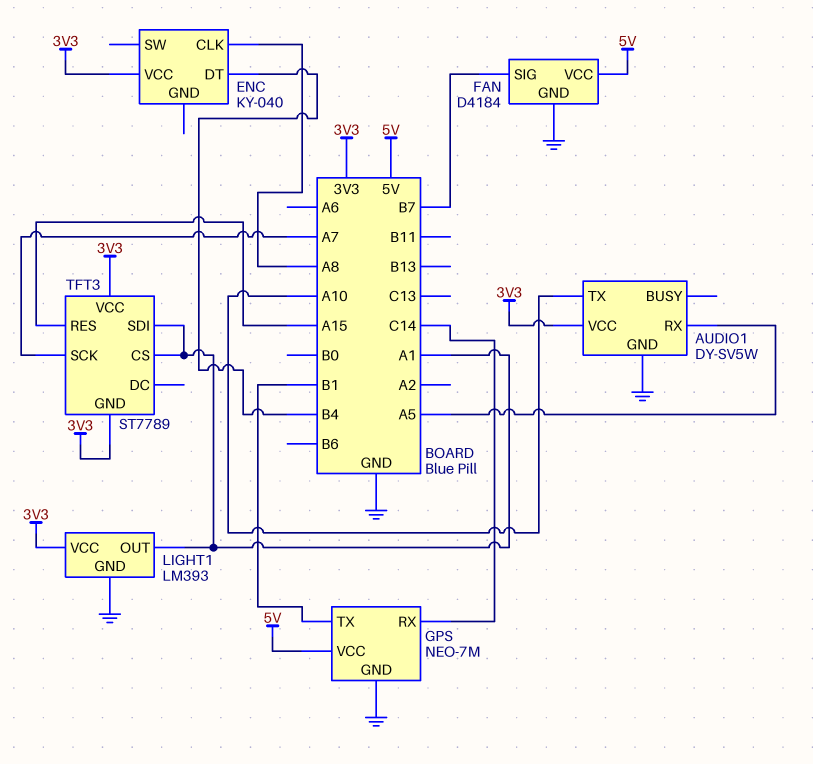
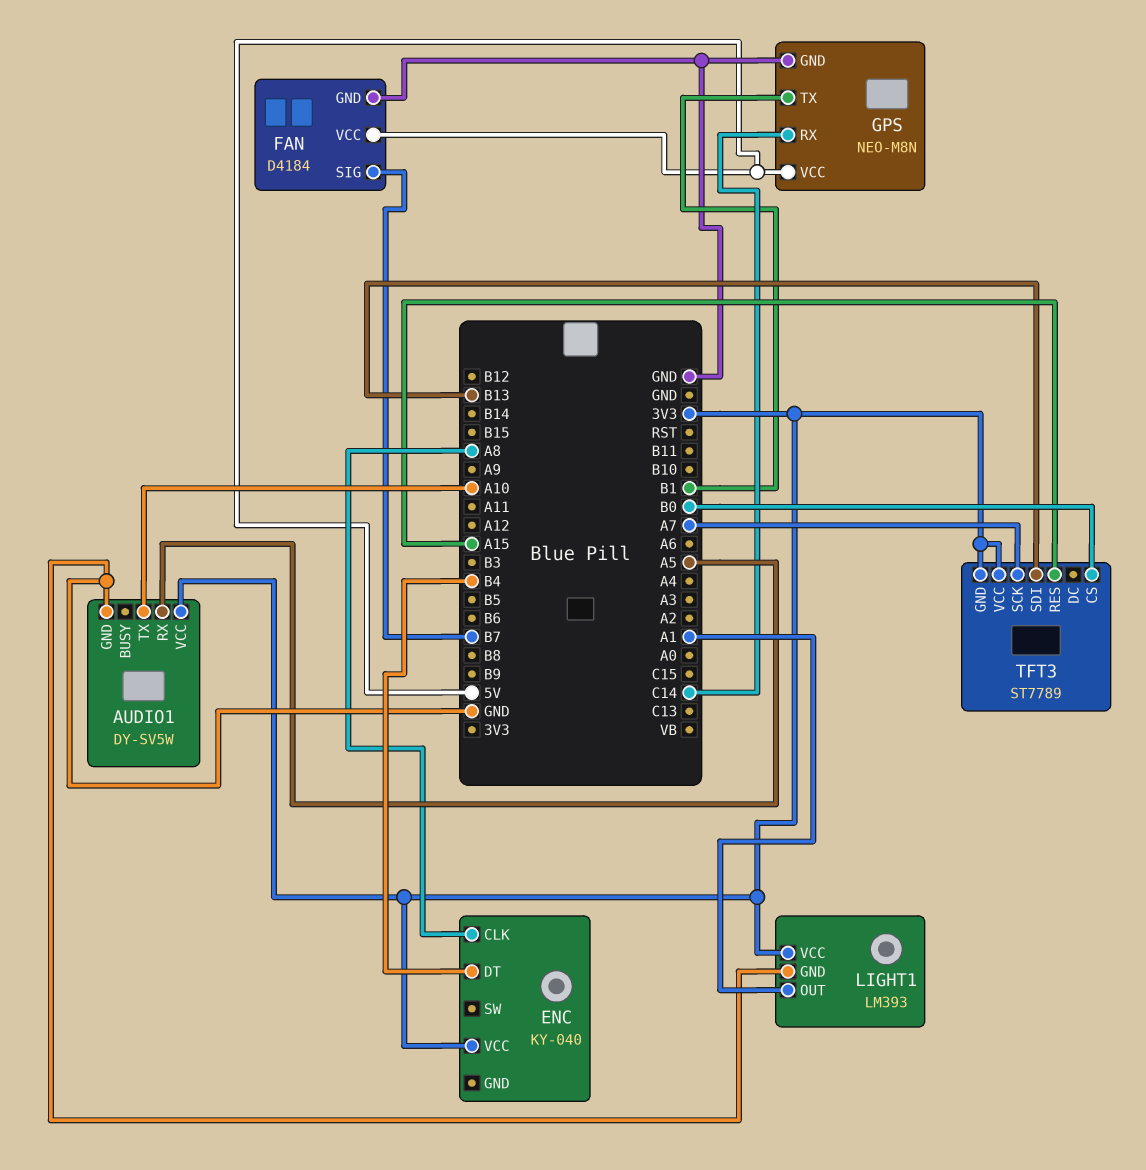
GPS: NEO-7M -> NEO-M8N
TFT3 pin CS: A1 -> B0
TFT3 pin SDI: A1 -> B13

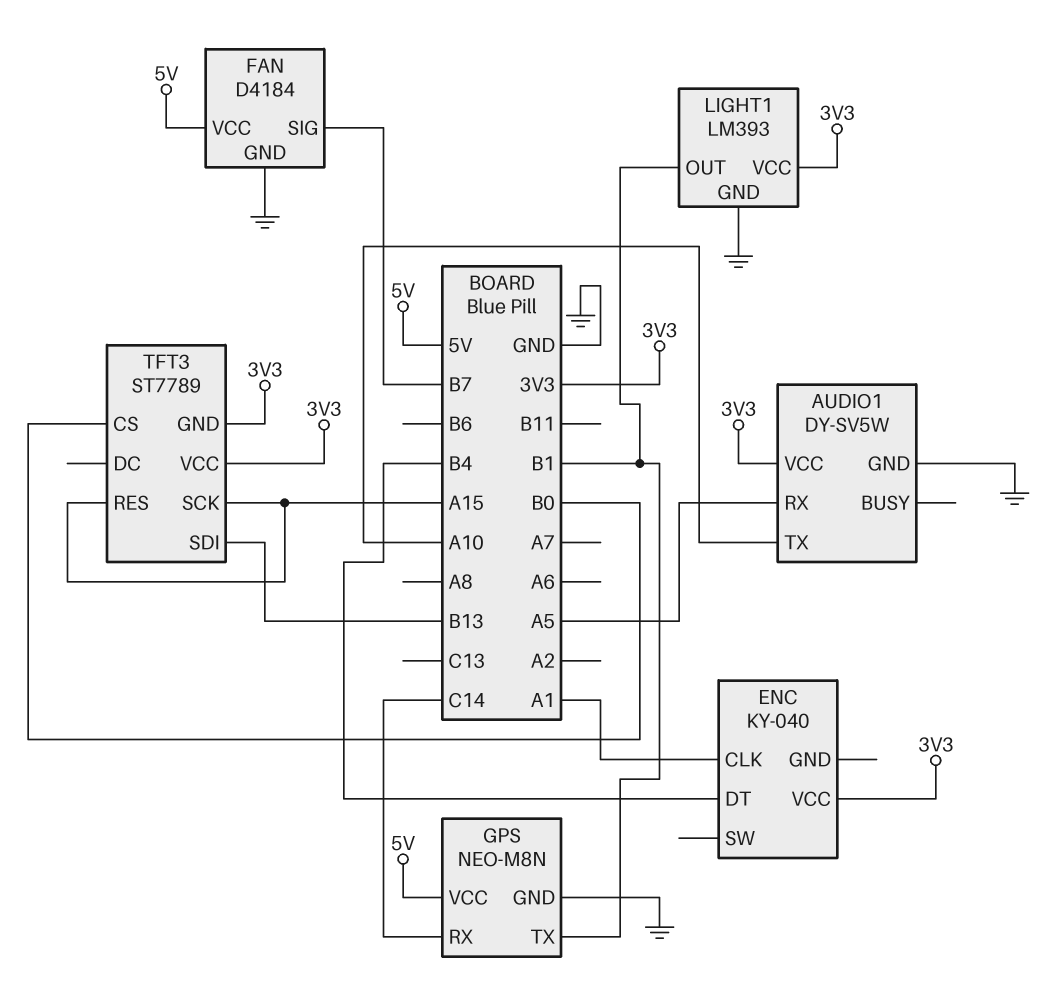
ENC pin CLK: A8 -> A1
LIGHT1 pin OUT: A1 -> B1
TFT3 pin SCK: A7 -> A15

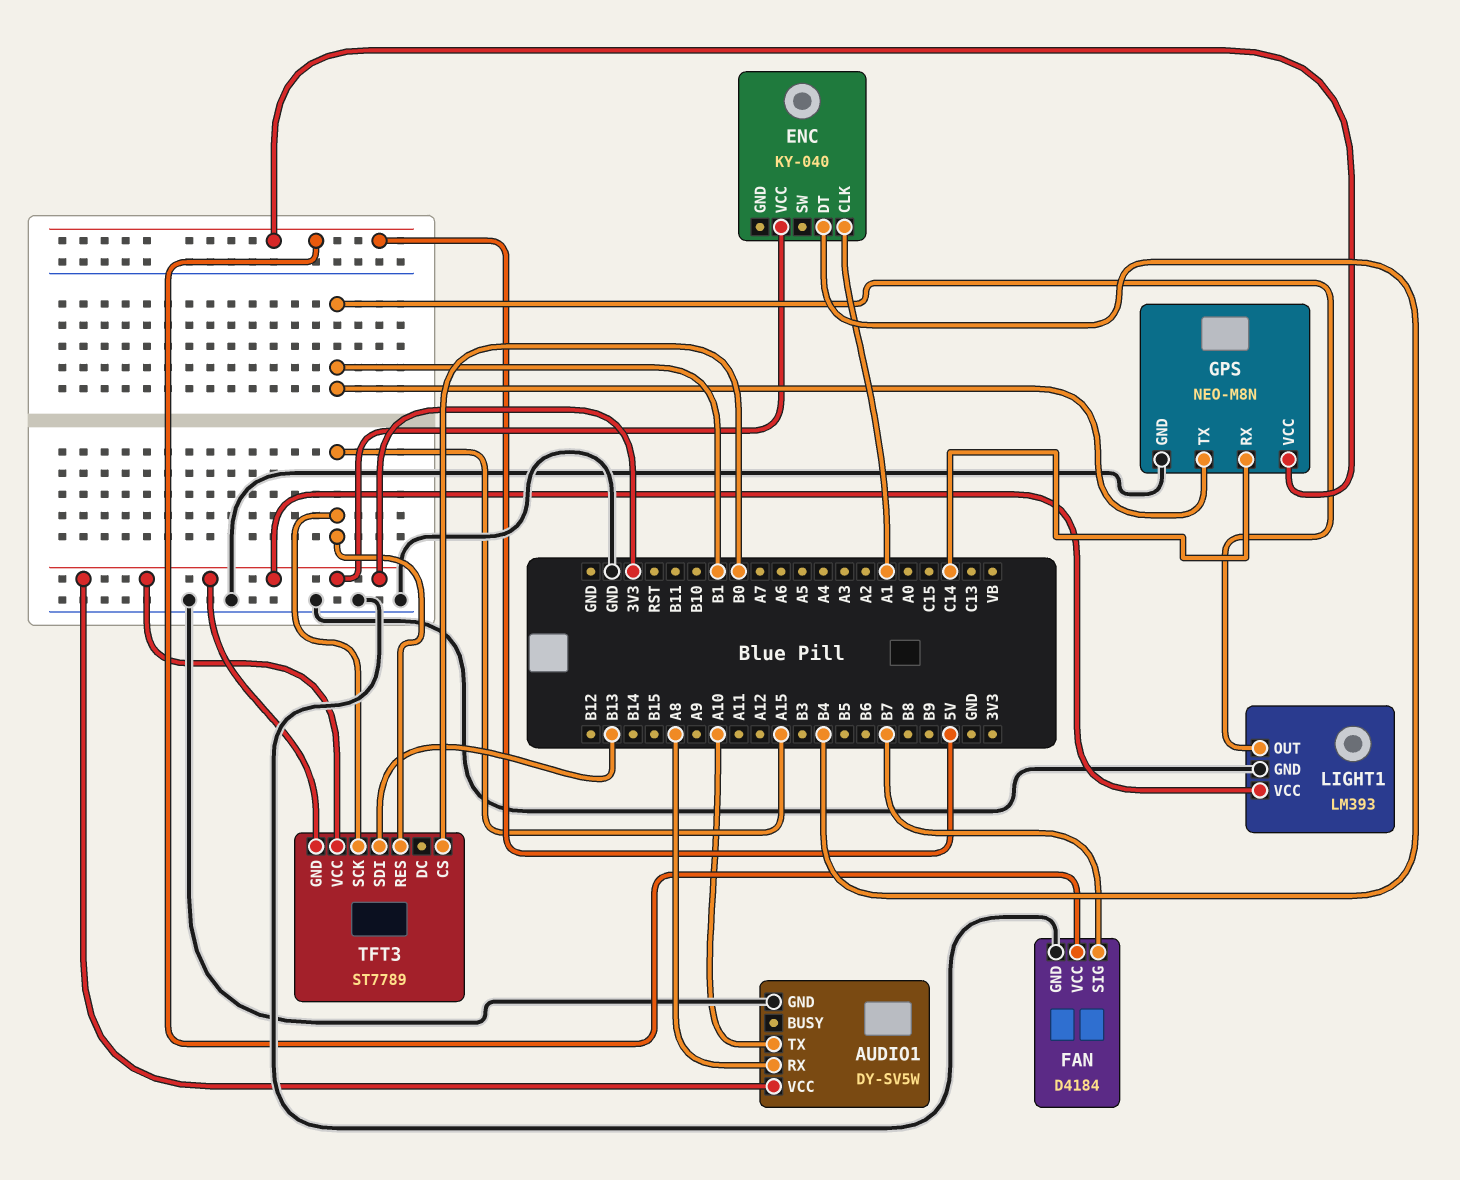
AUDIO1 pin RX: A5 -> A8

